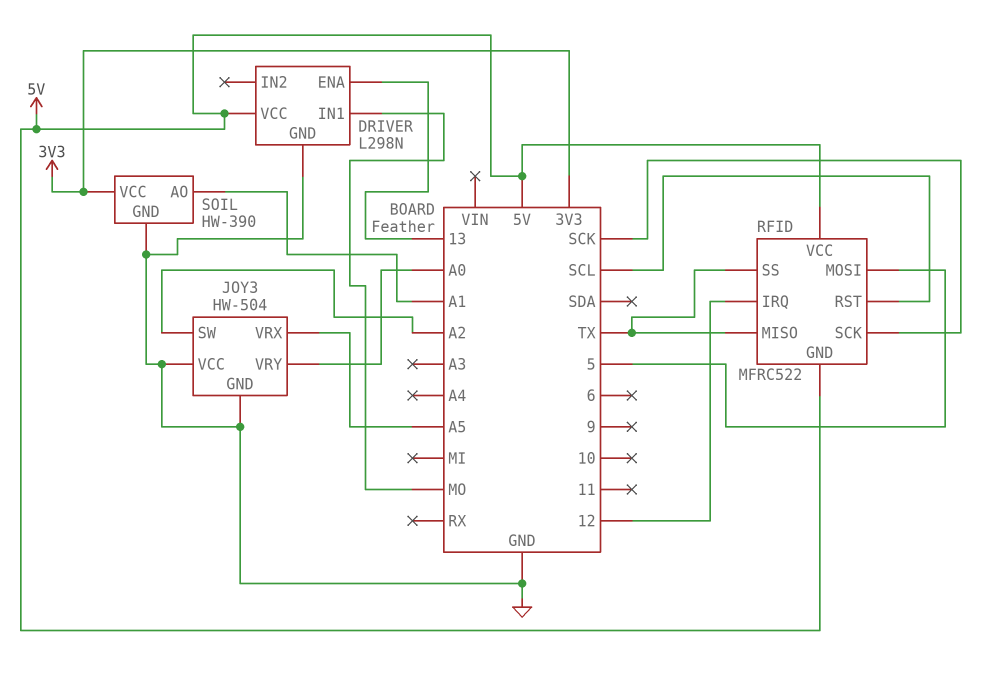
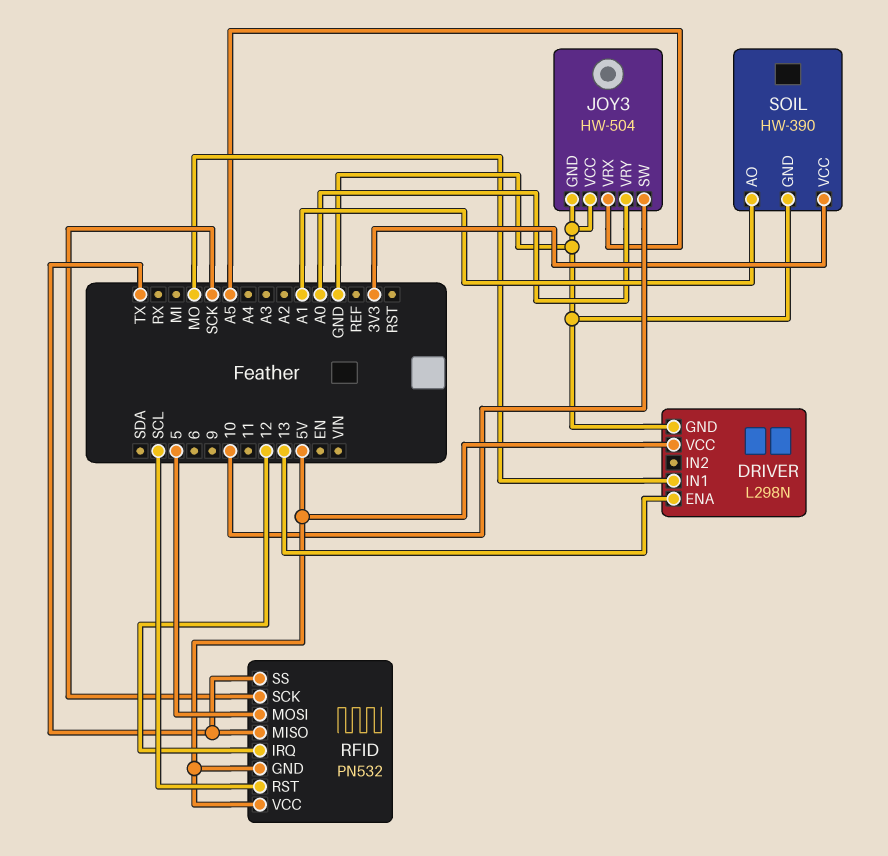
JOY3 pin SW: A2 -> 10
RFID: MFRC522 -> PN532

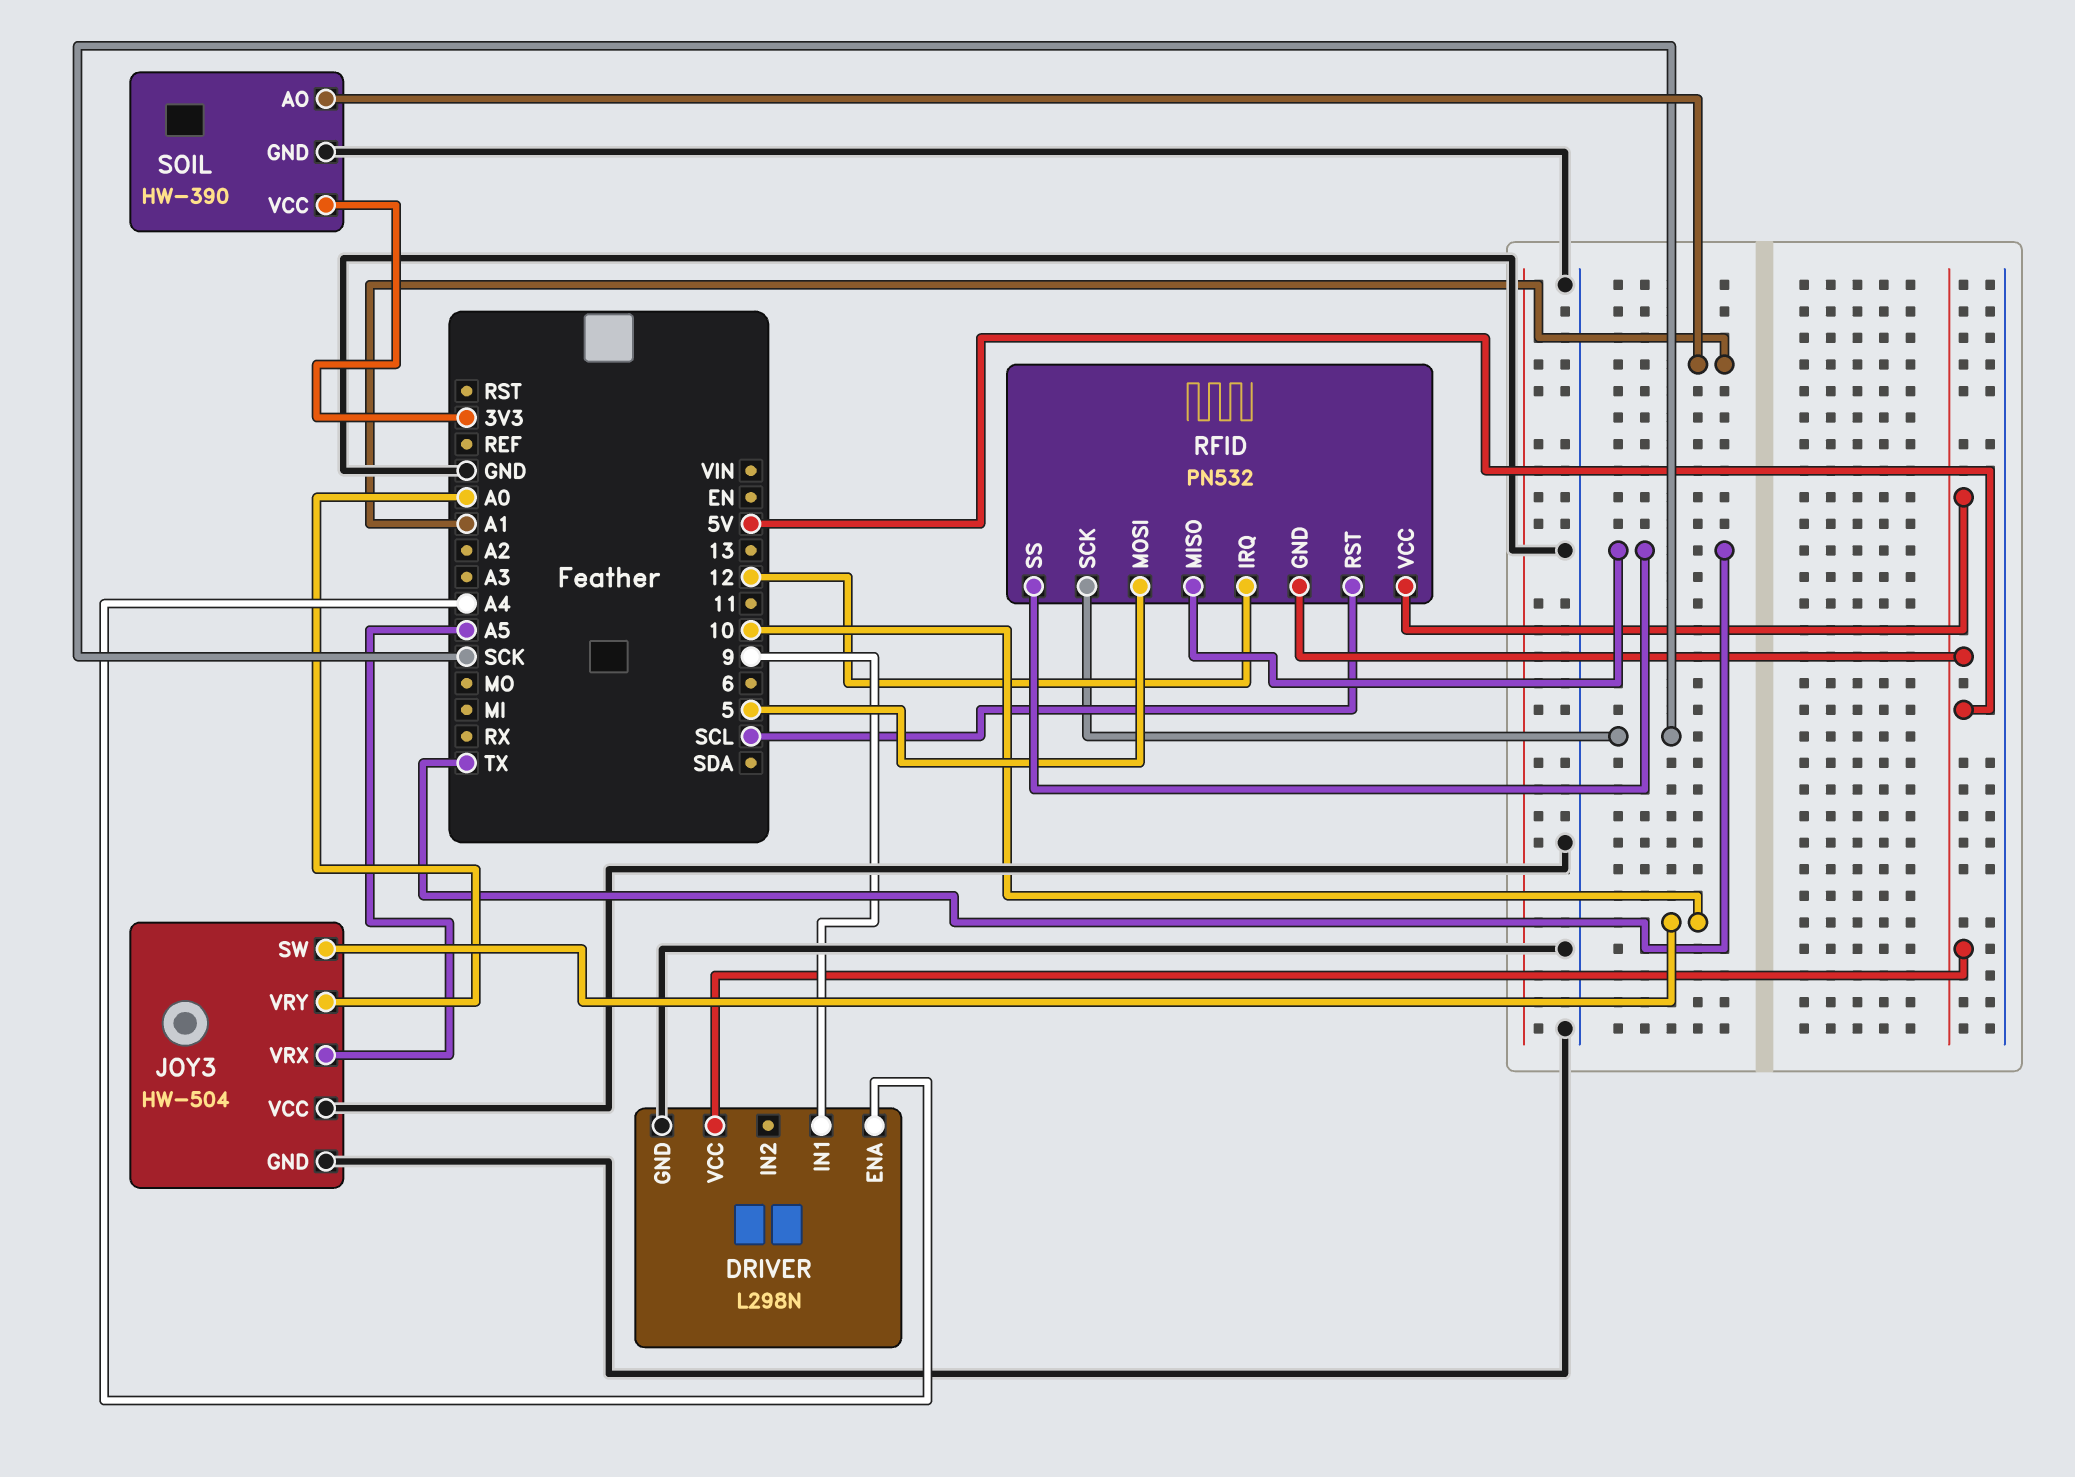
DRIVER pin ENA: 13 -> A4
DRIVER pin IN1: MO -> 9

